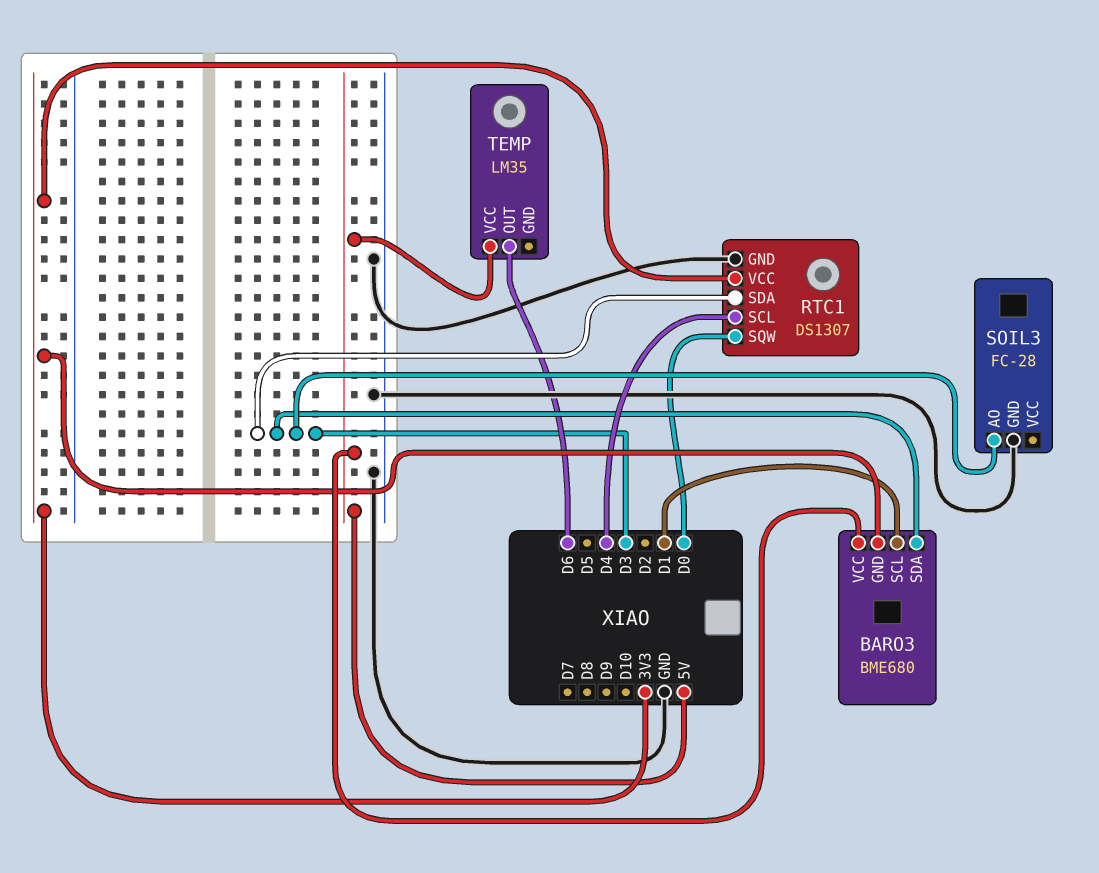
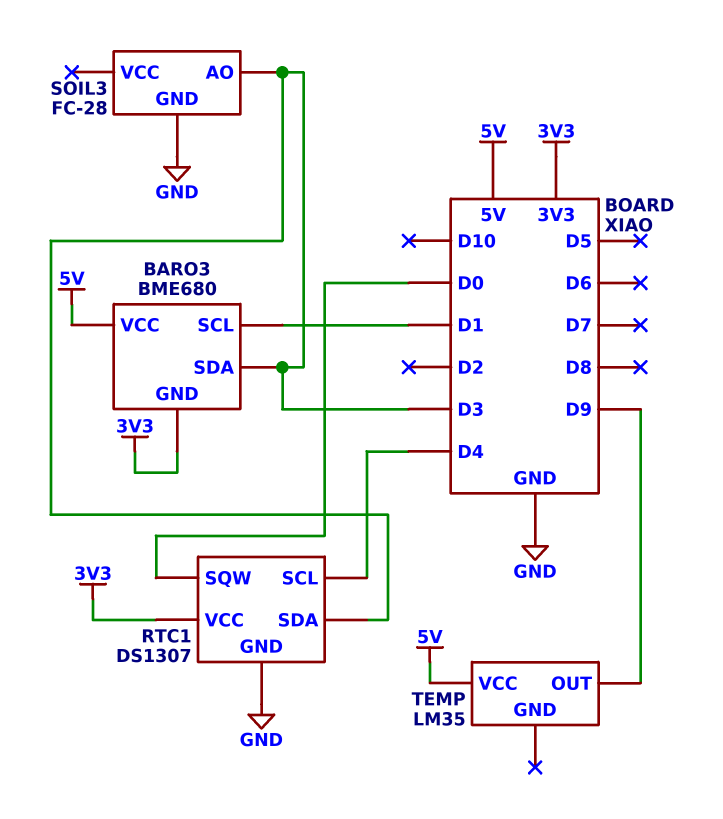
TEMP pin OUT: D6 -> D9

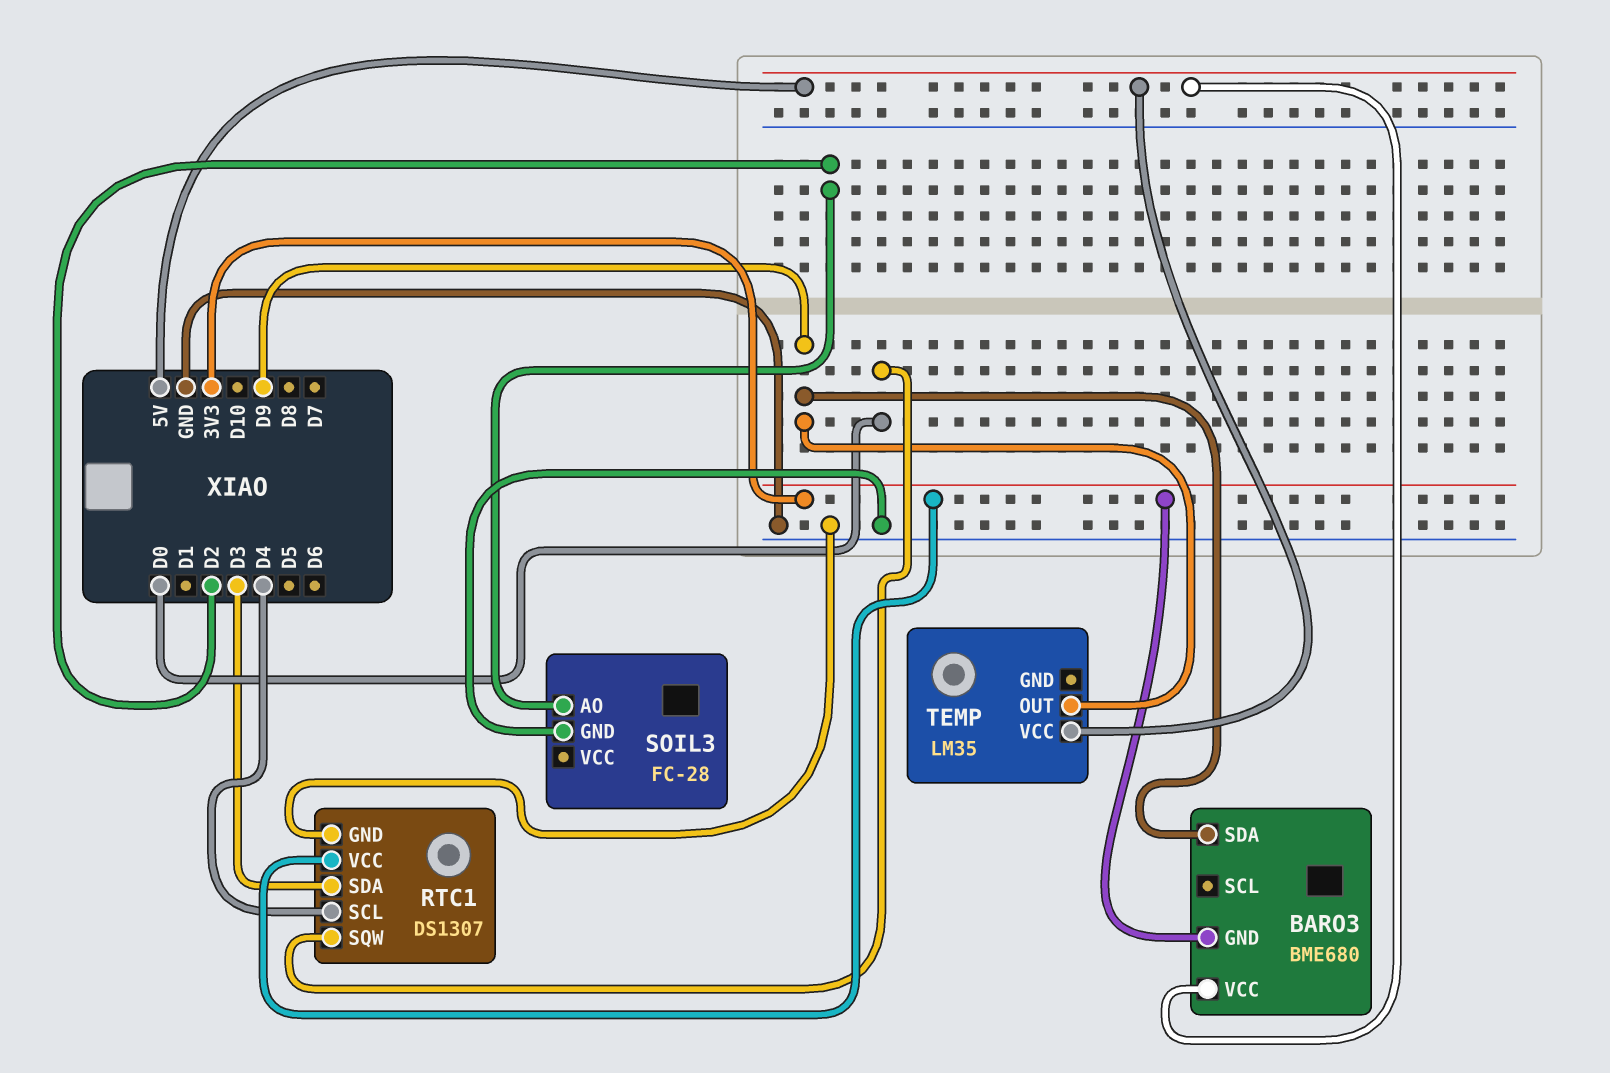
BARO3 pin SCL: D1 -> none
BARO3 pin SDA: D3 -> D9
SOIL3 pin AO: D3 -> D2

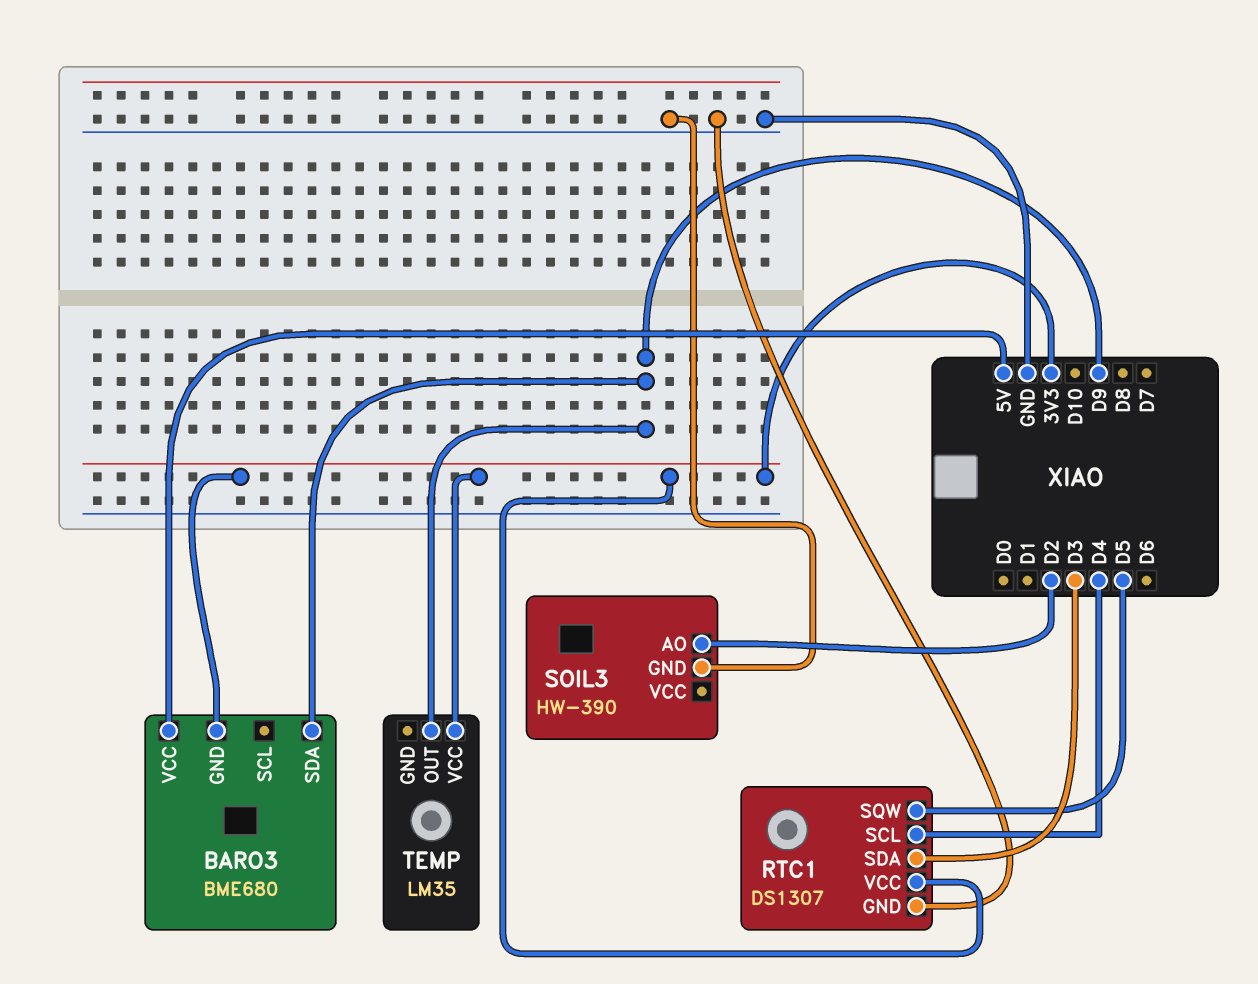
RTC1 pin SQW: D0 -> D5
SOIL3: FC-28 -> HW-390
TEMP pin VCC: 5V -> 3V3

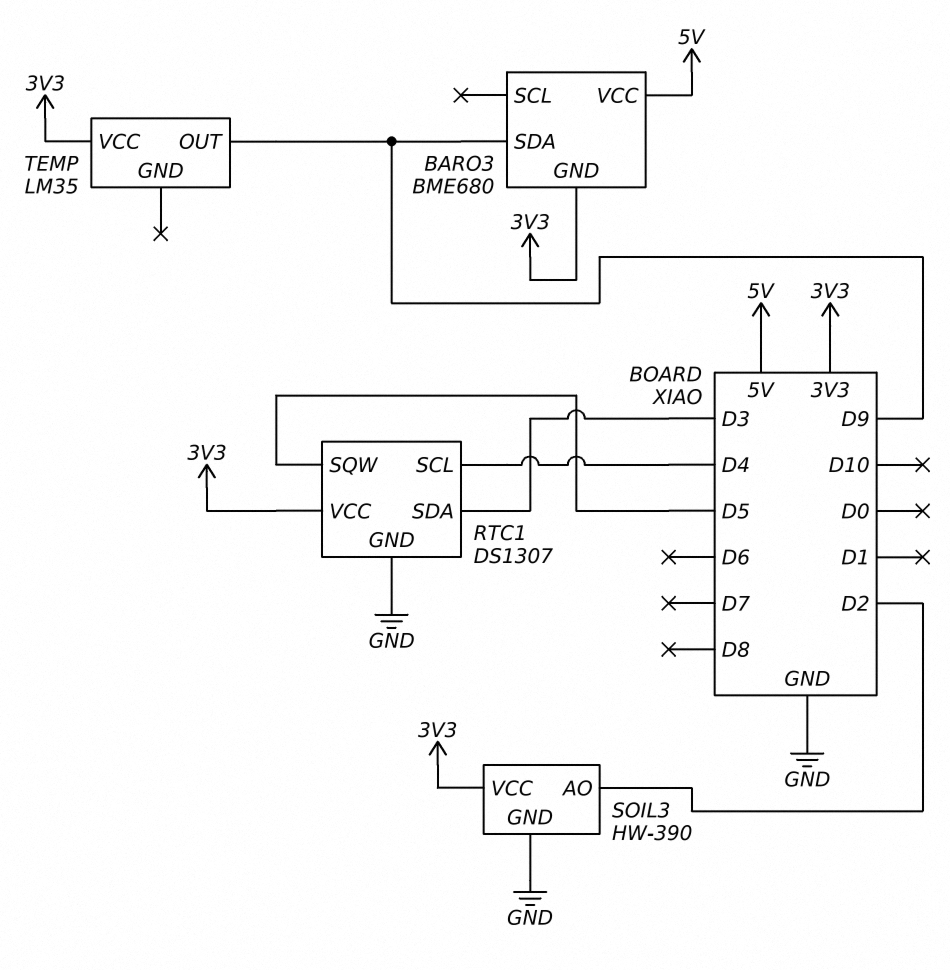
SOIL3 pin VCC: none -> 3V3

